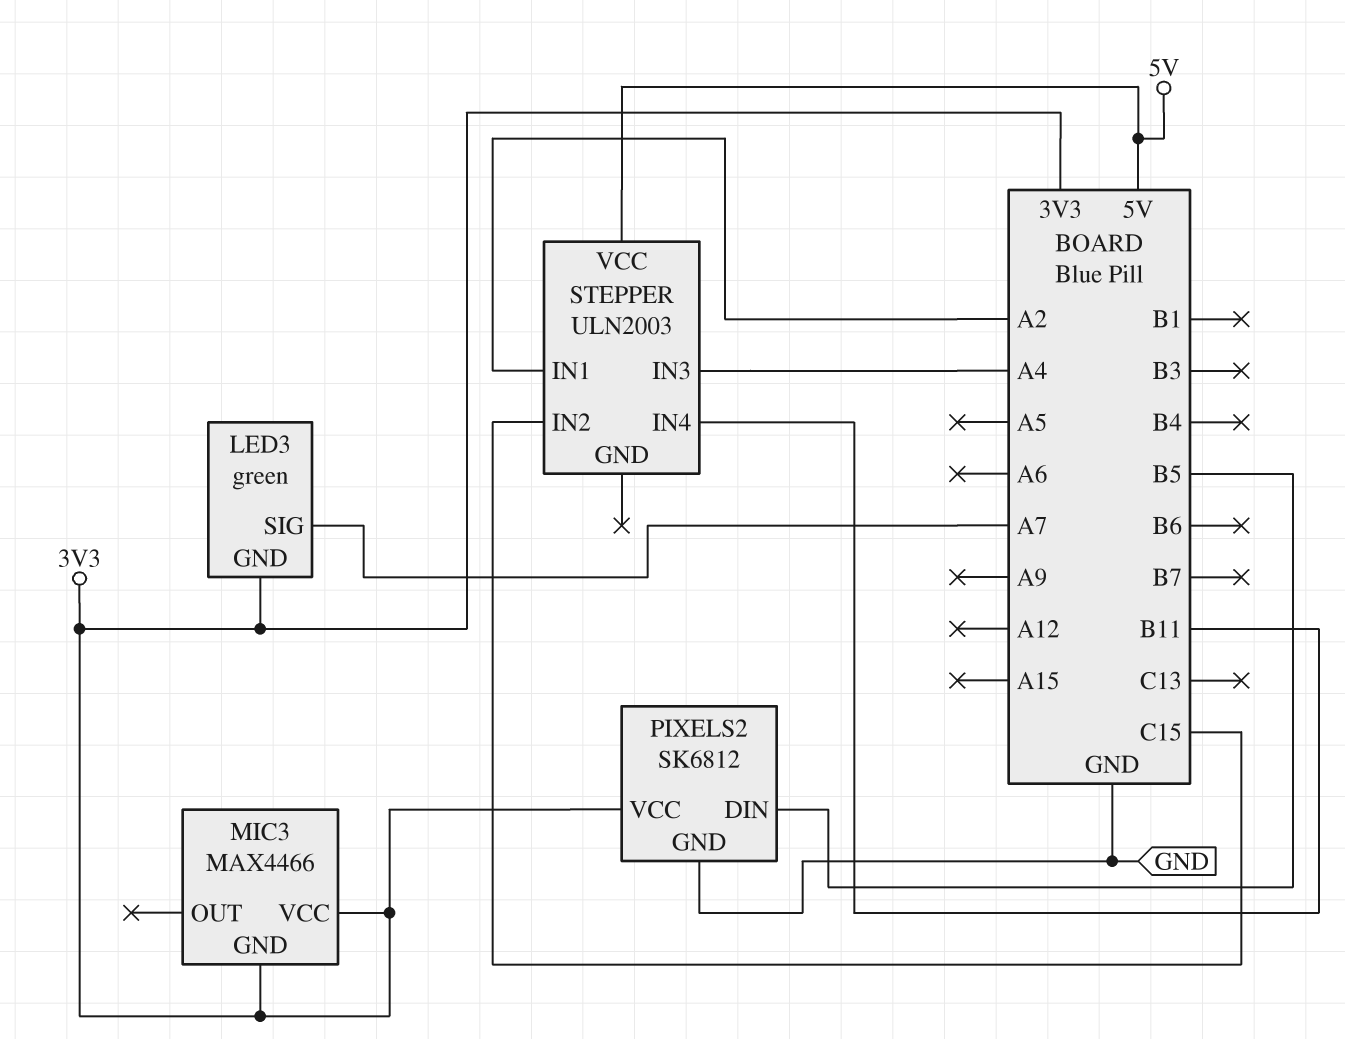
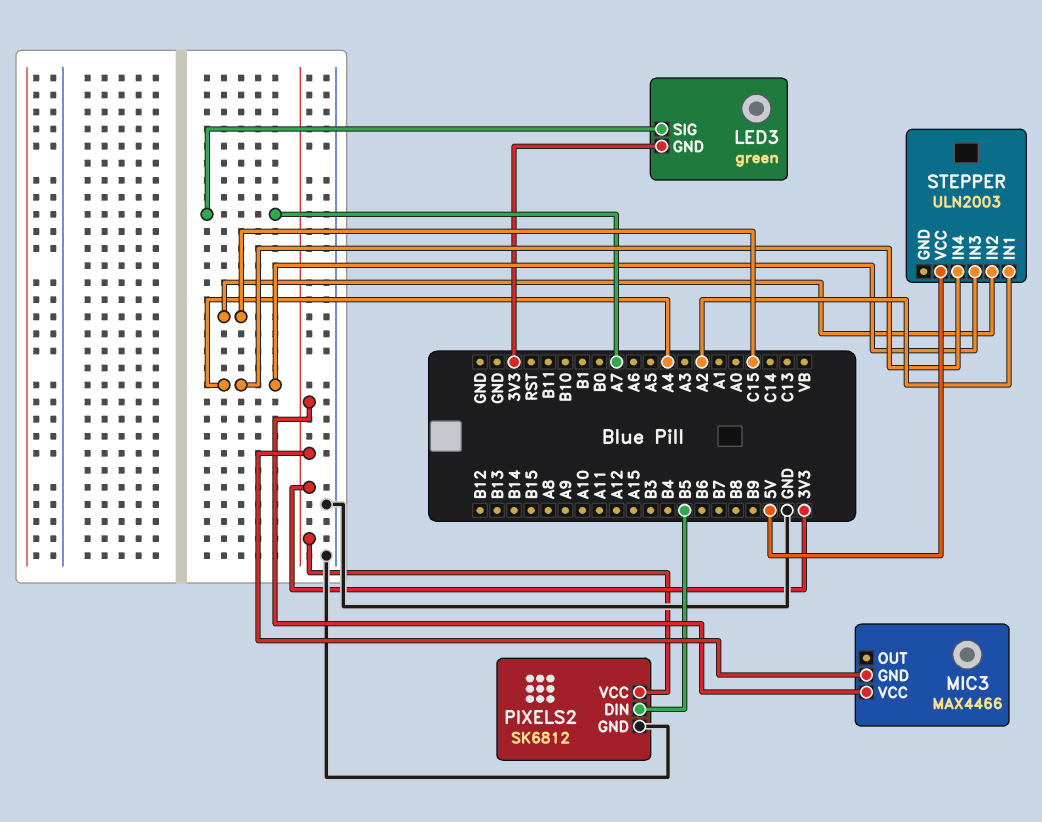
STEPPER pin IN4: B11 -> A4

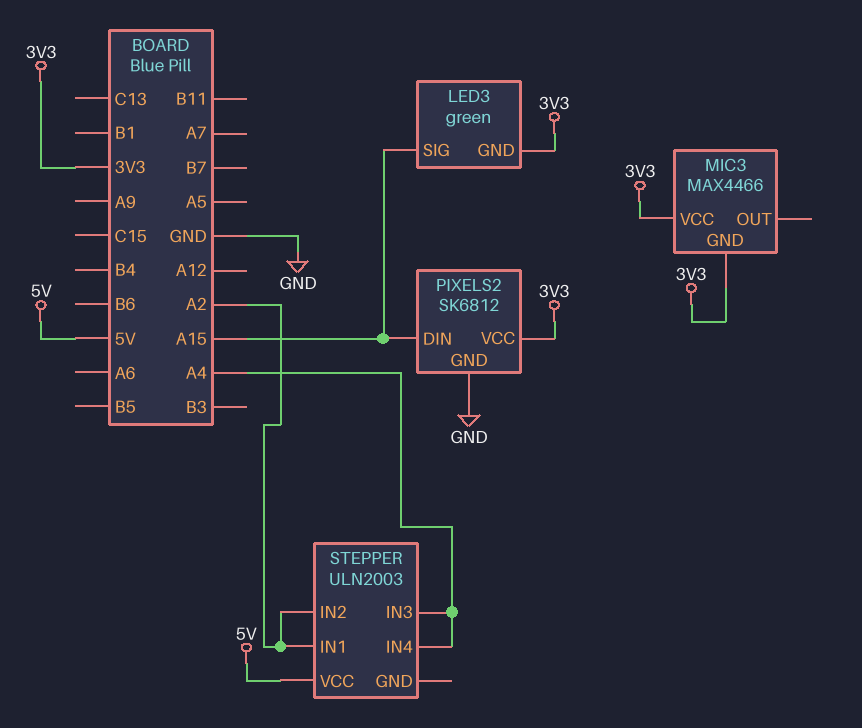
LED3 pin SIG: A7 -> A15
PIXELS2 pin DIN: B5 -> A15
STEPPER pin IN2: C15 -> A2

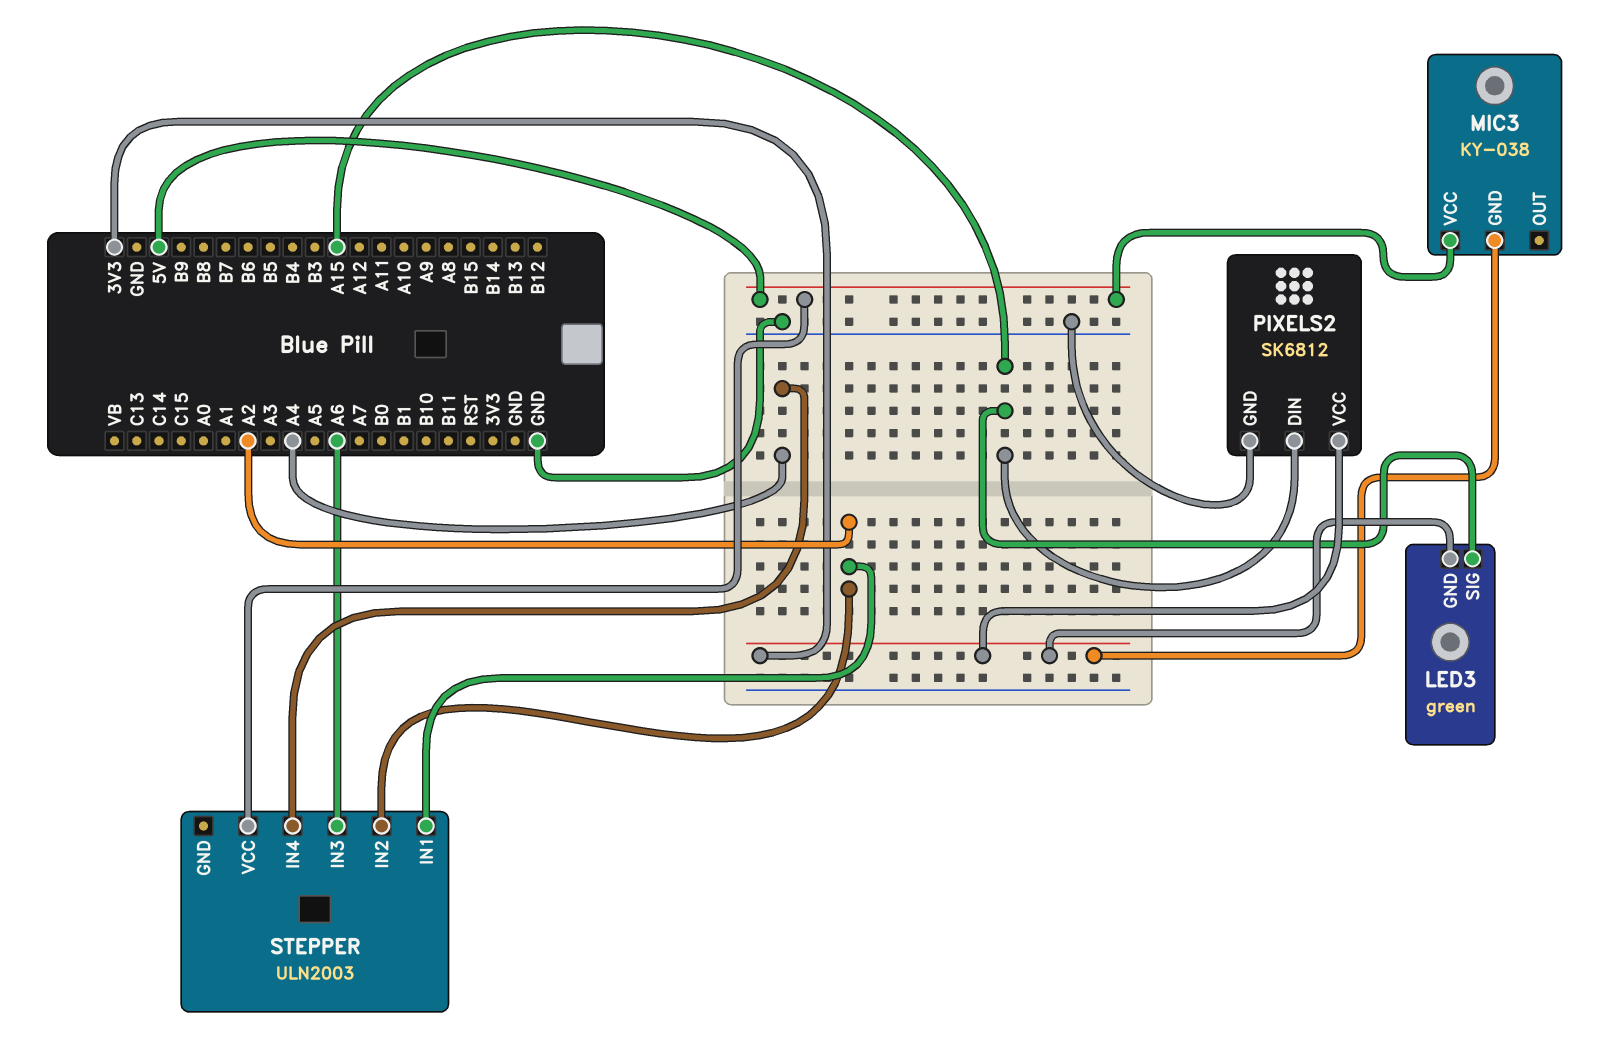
MIC3: MAX4466 -> KY-038
MIC3 pin VCC: 3V3 -> 5V
STEPPER pin IN3: A4 -> A6

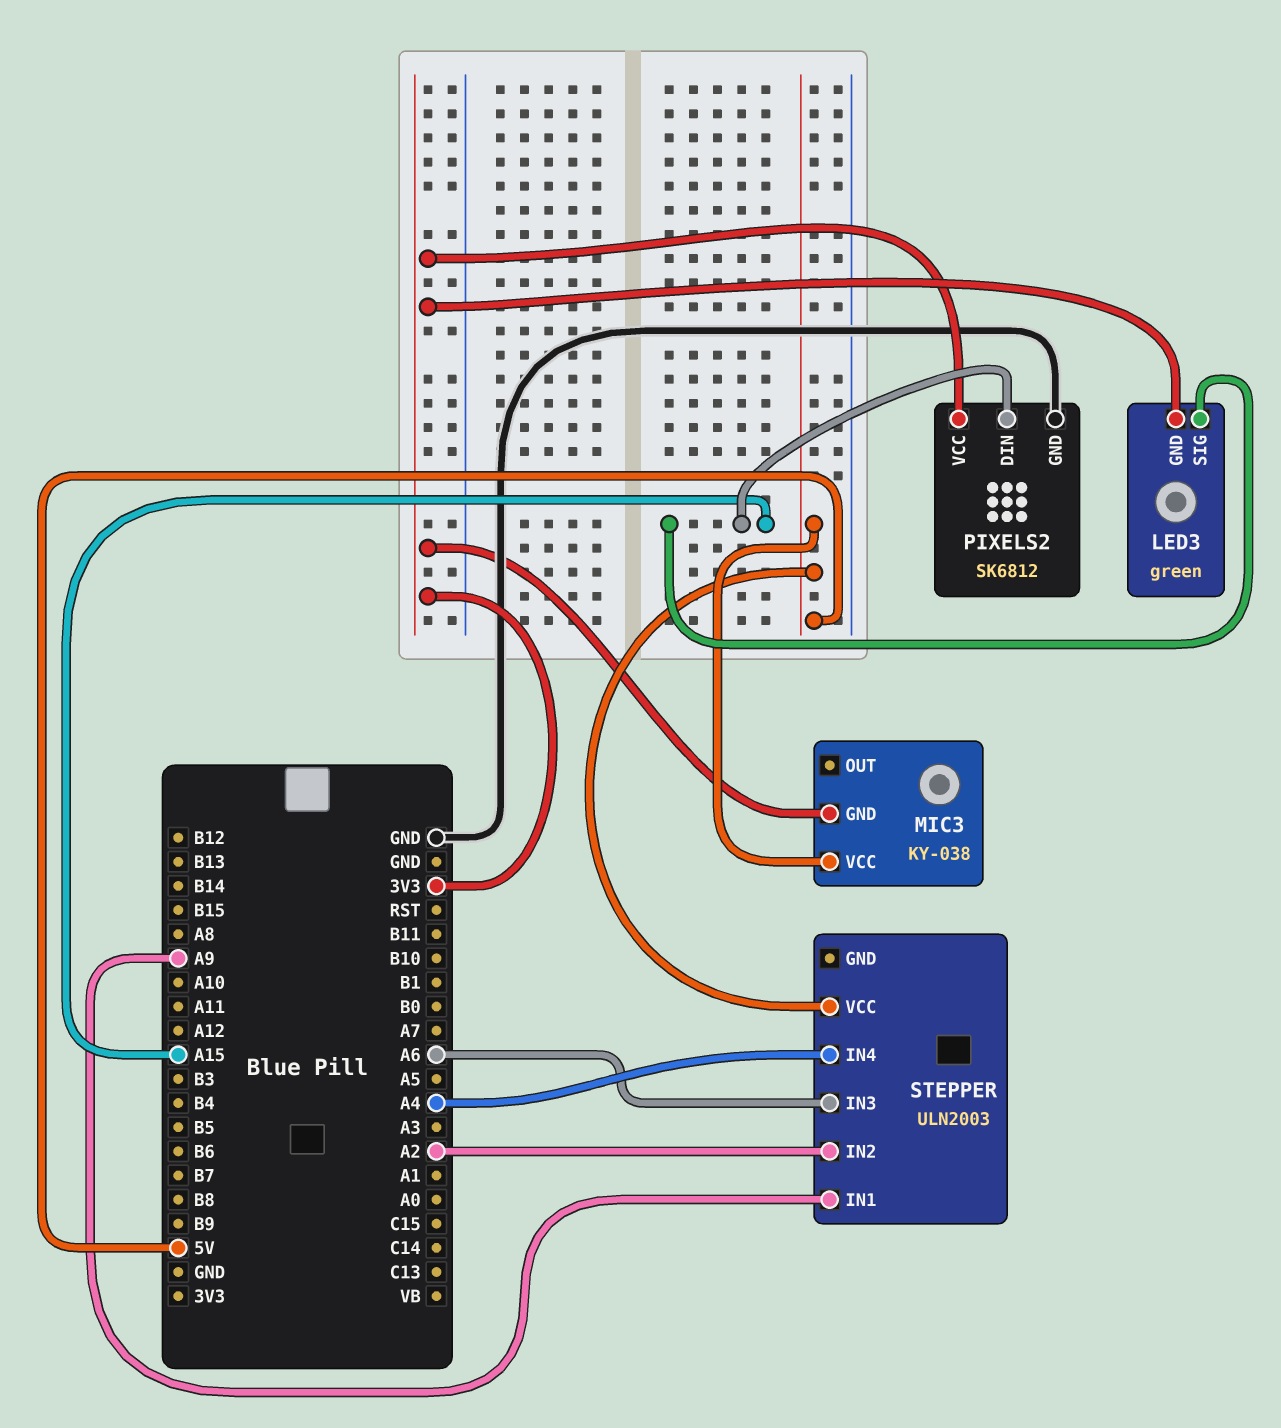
STEPPER pin IN1: A2 -> A9

